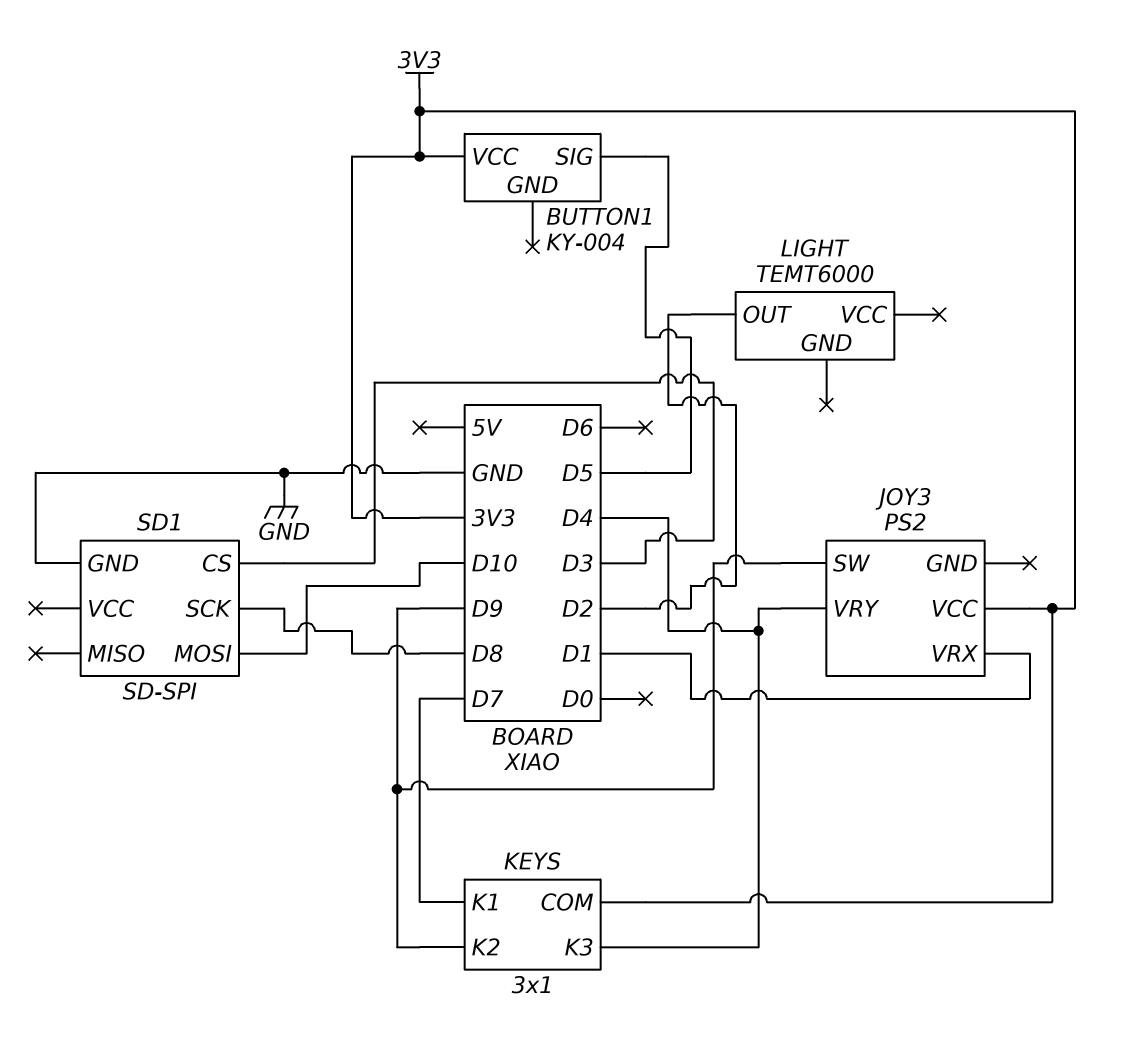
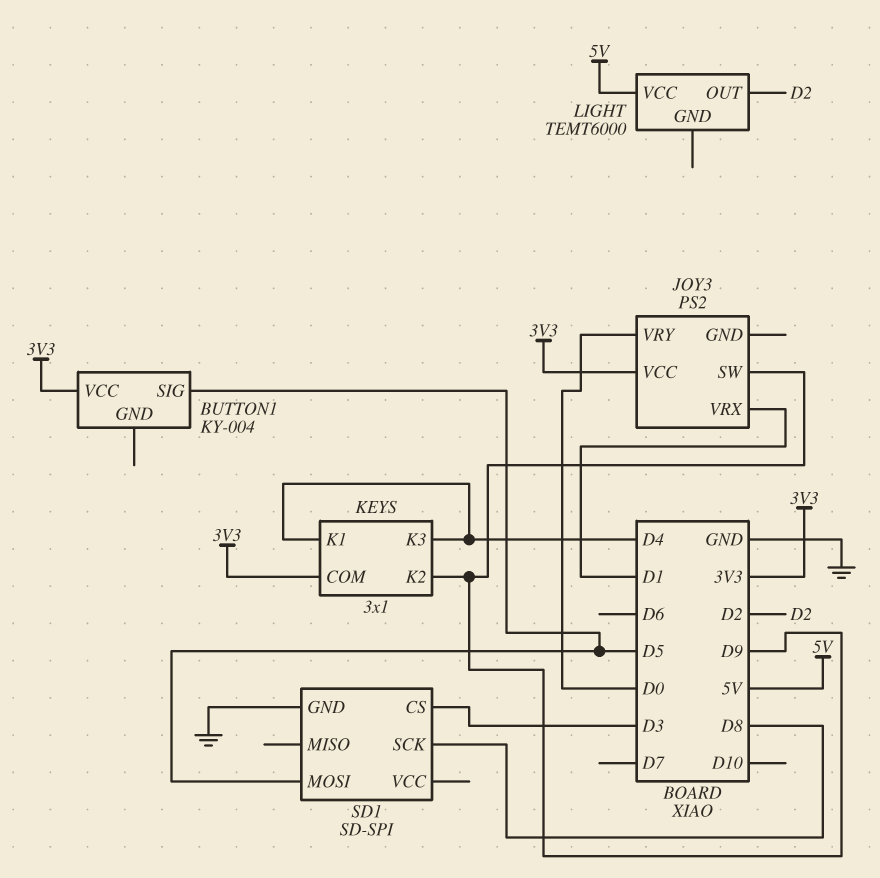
JOY3 pin VRY: D4 -> D0
KEYS pin K1: D7 -> D4
LIGHT pin VCC: none -> 5V
SD1 pin MOSI: D10 -> D5

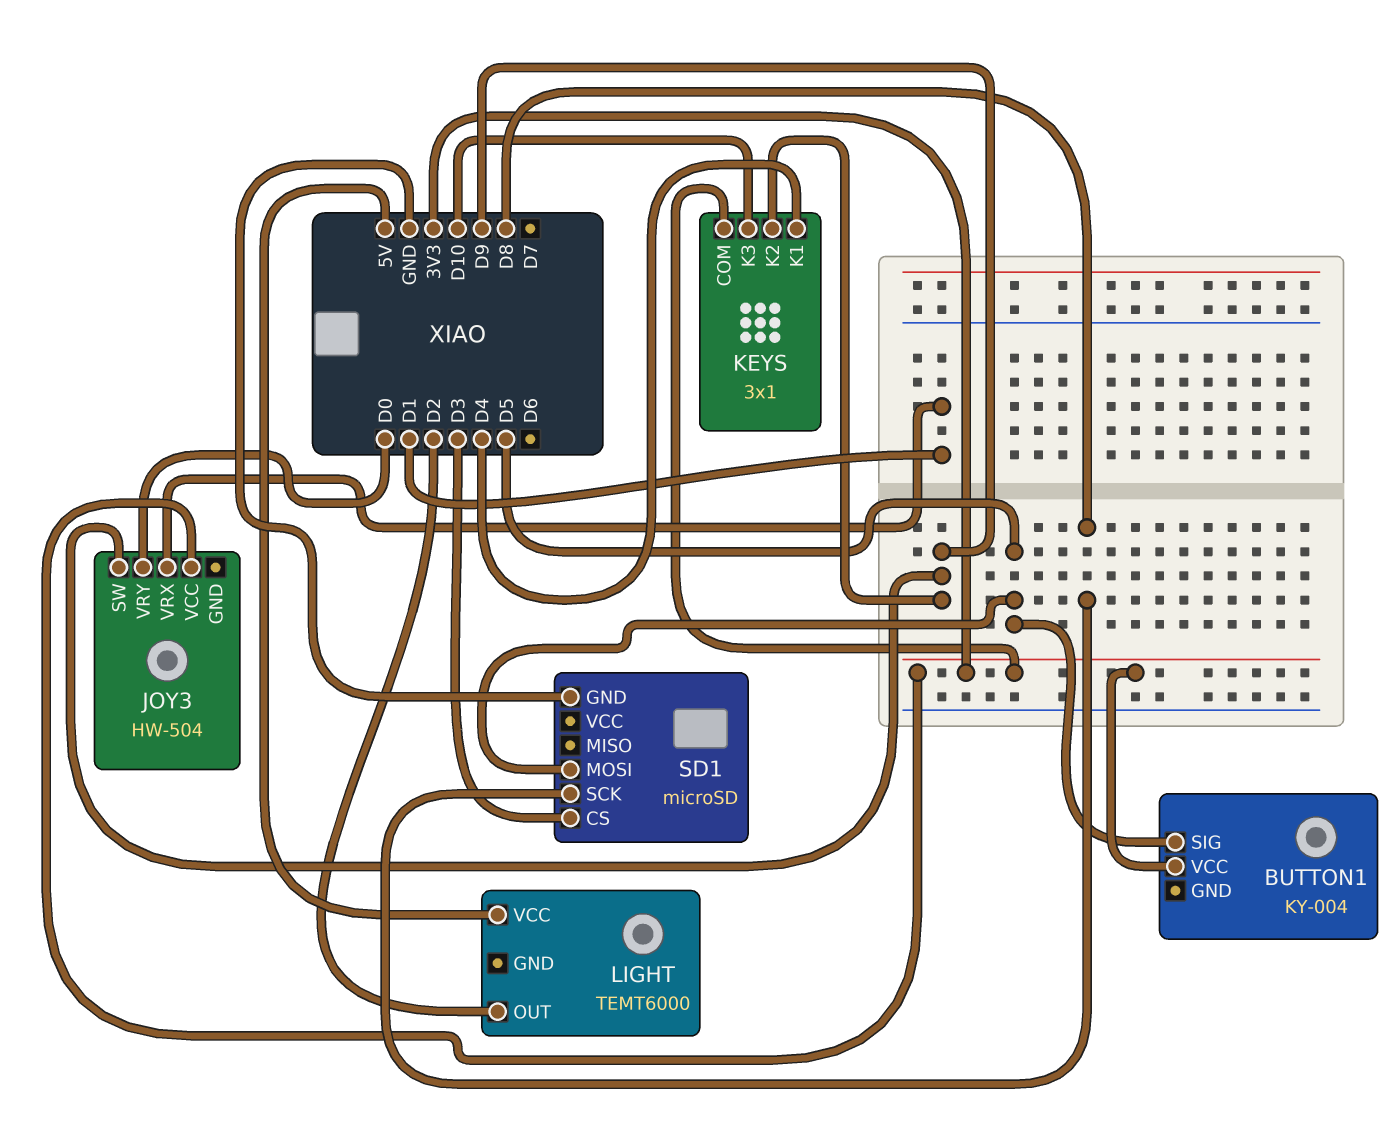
JOY3: PS2 -> HW-504
KEYS pin K3: D4 -> D10
SD1: SD-SPI -> microSD

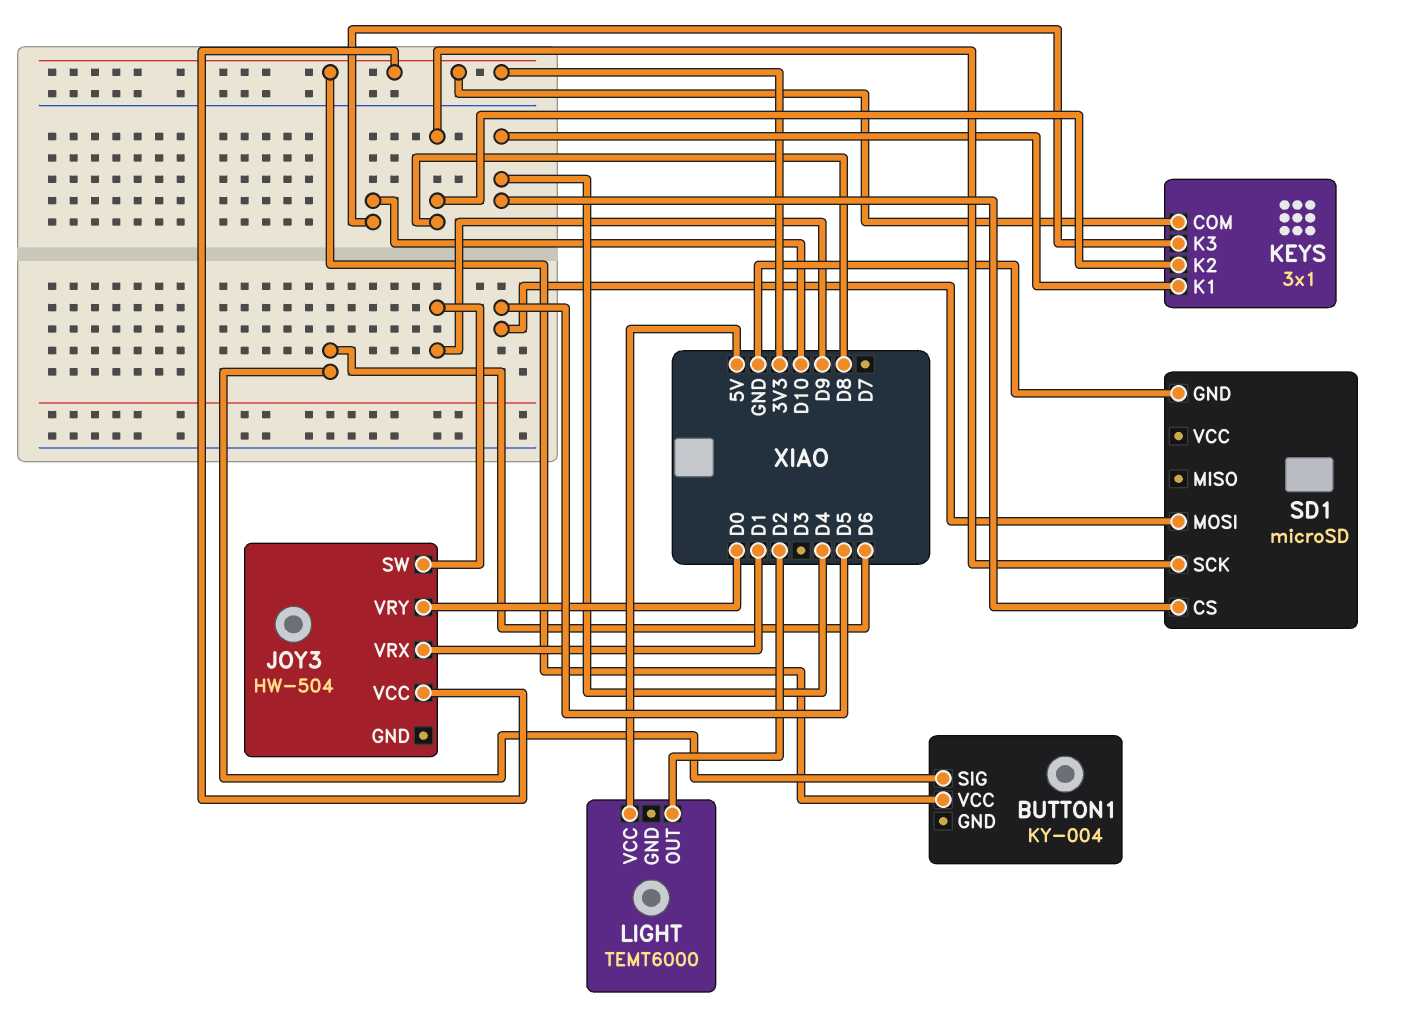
BUTTON1 pin SIG: D5 -> D6
KEYS pin K2: D9 -> D8
SD1 pin CS: D3 -> D4

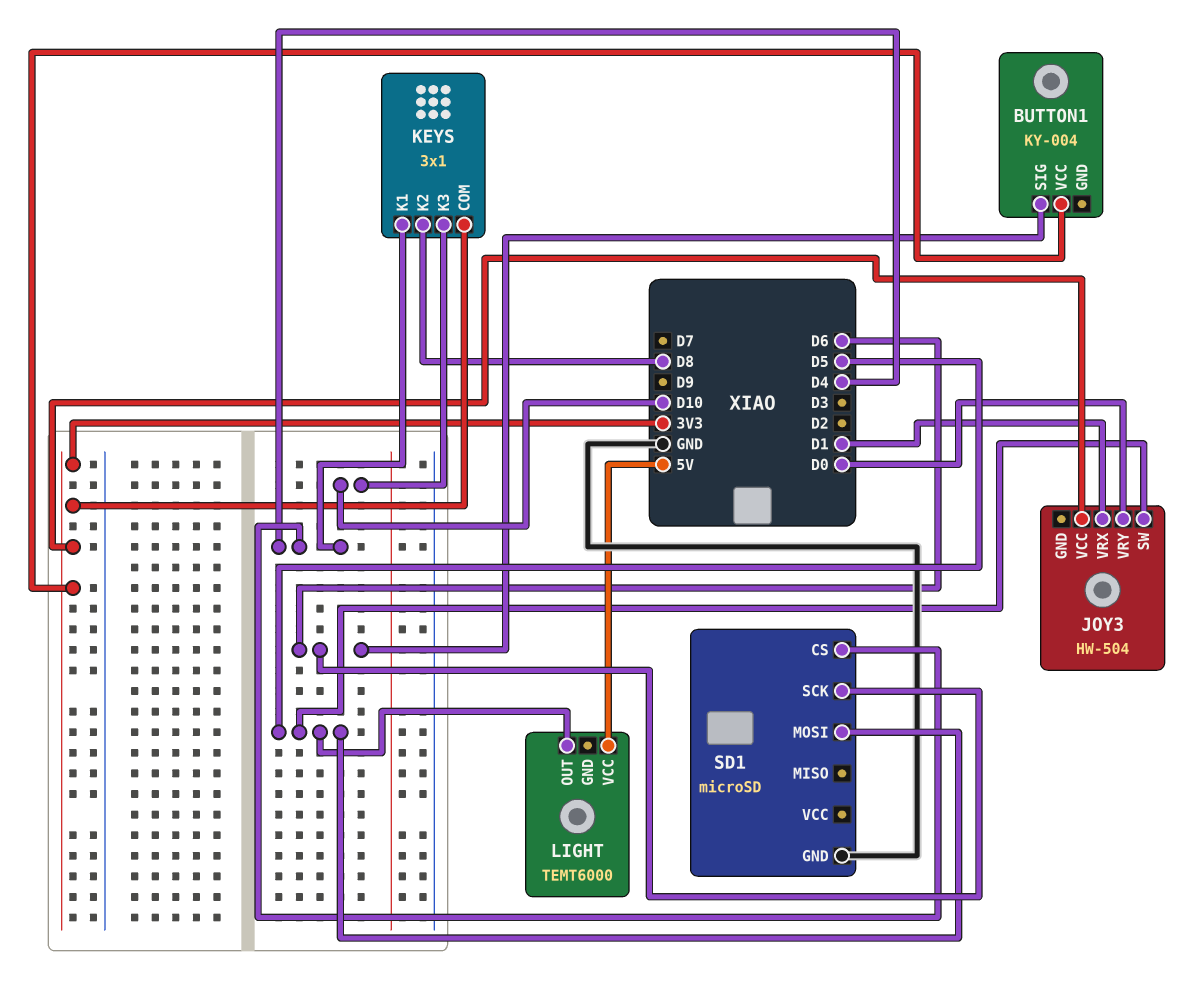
JOY3 pin SW: D9 -> D5
LIGHT pin OUT: D2 -> D5
SD1 pin SCK: D8 -> D6

